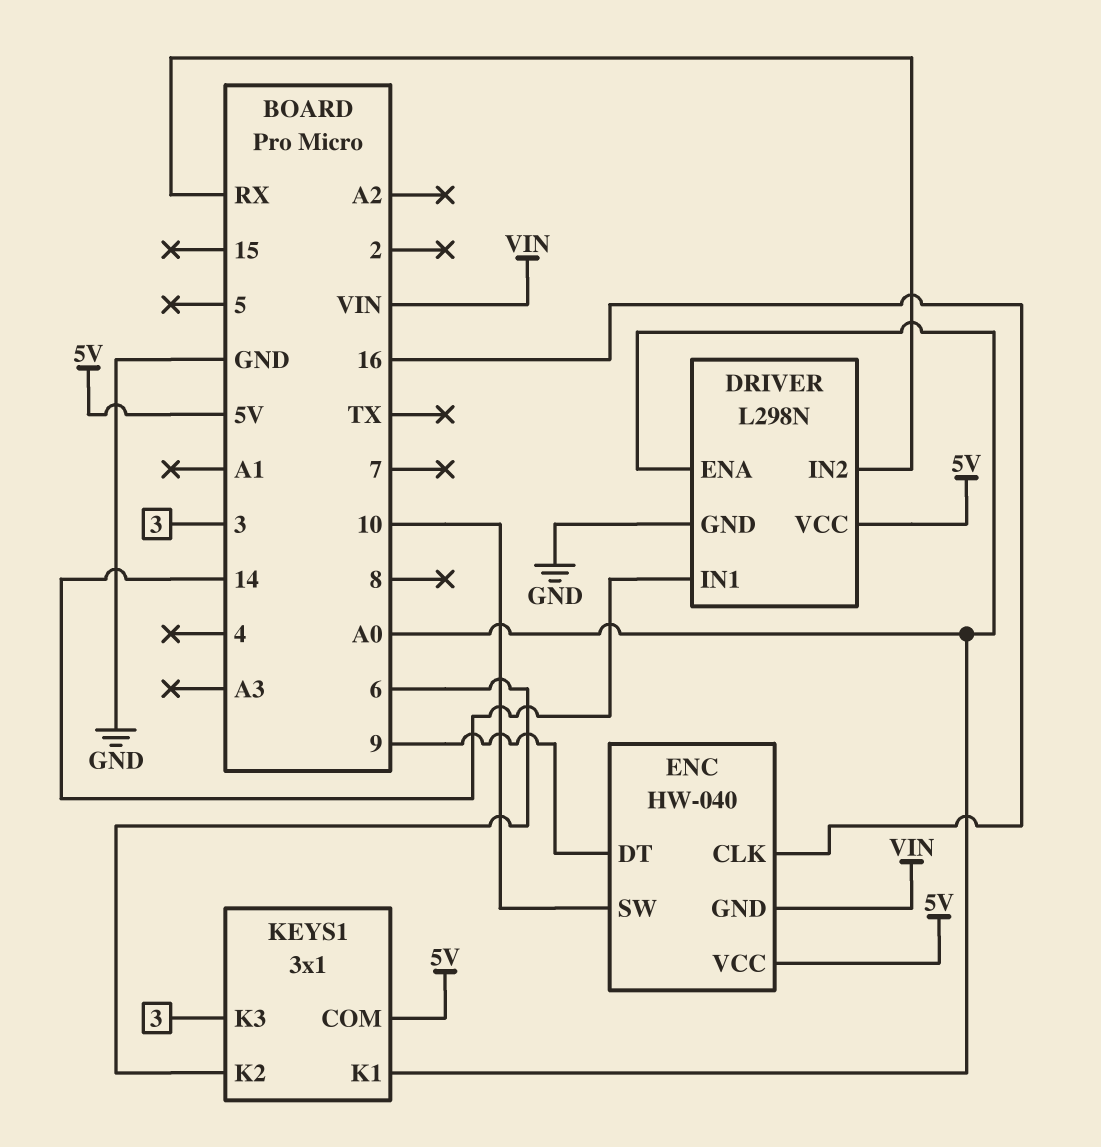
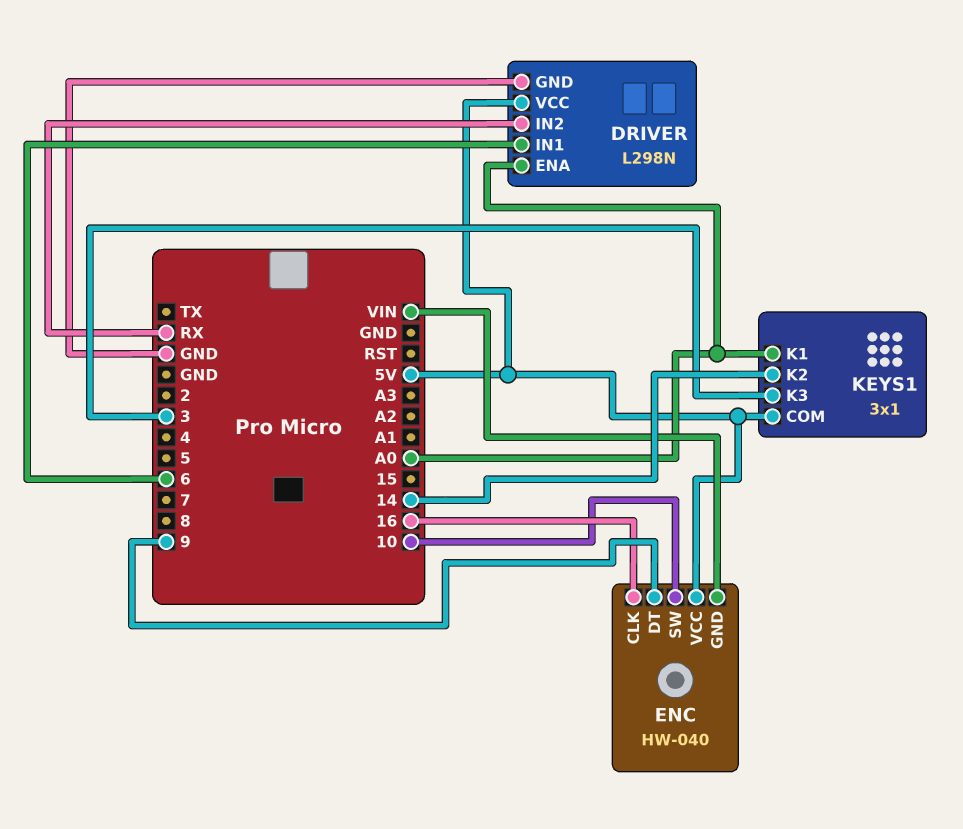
DRIVER pin IN1: 14 -> 6
KEYS1 pin K2: 6 -> 14

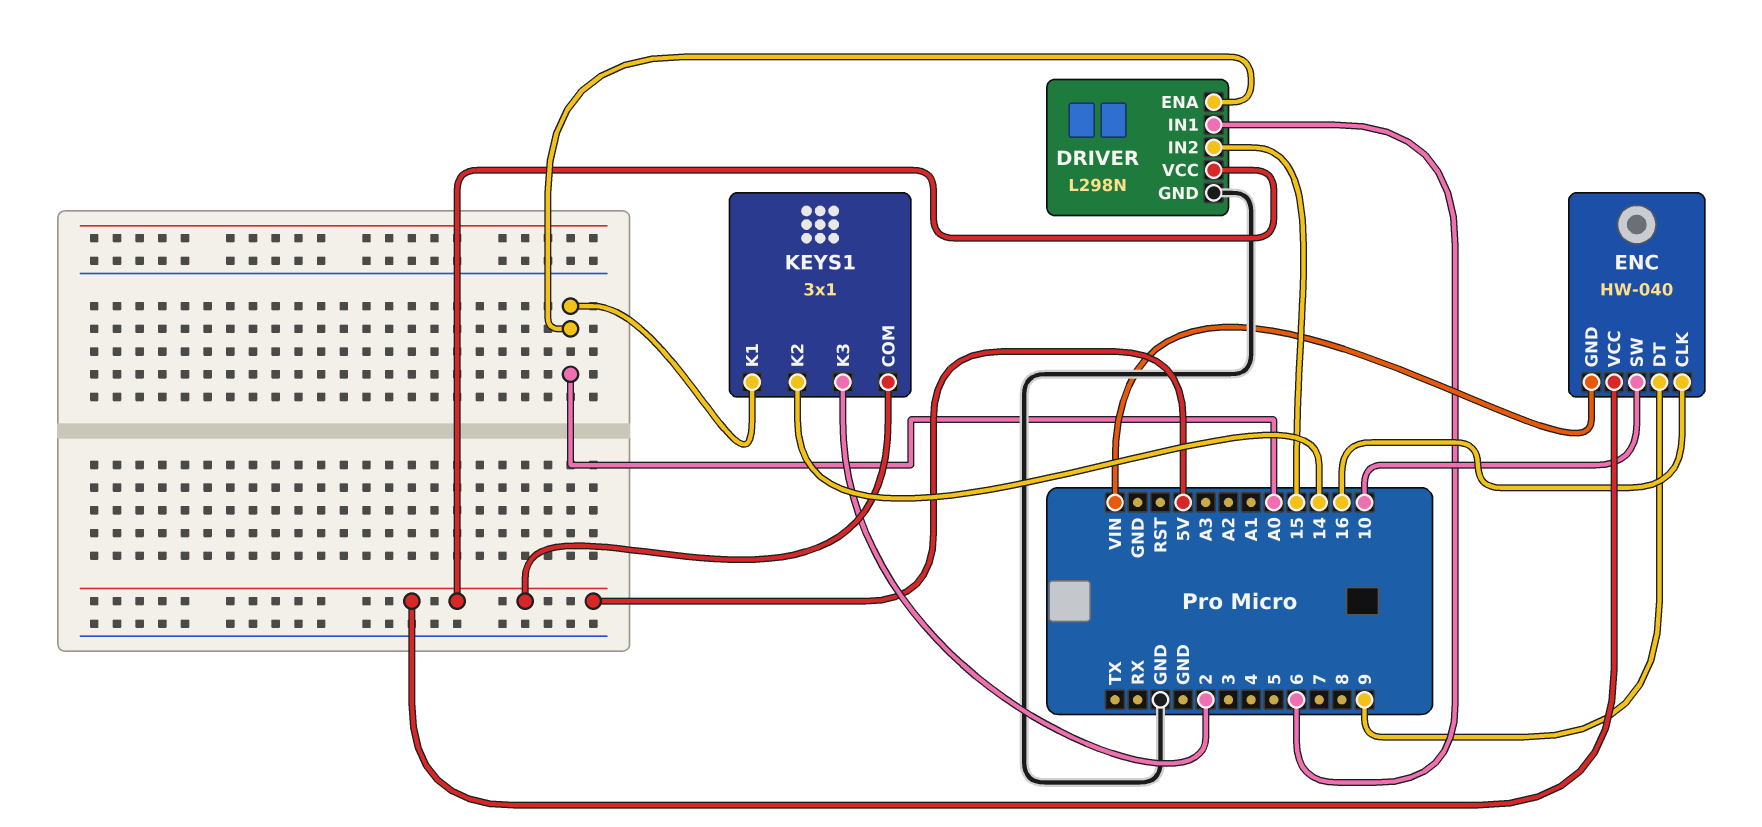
DRIVER pin IN2: RX -> 15
KEYS1 pin K3: 3 -> 2

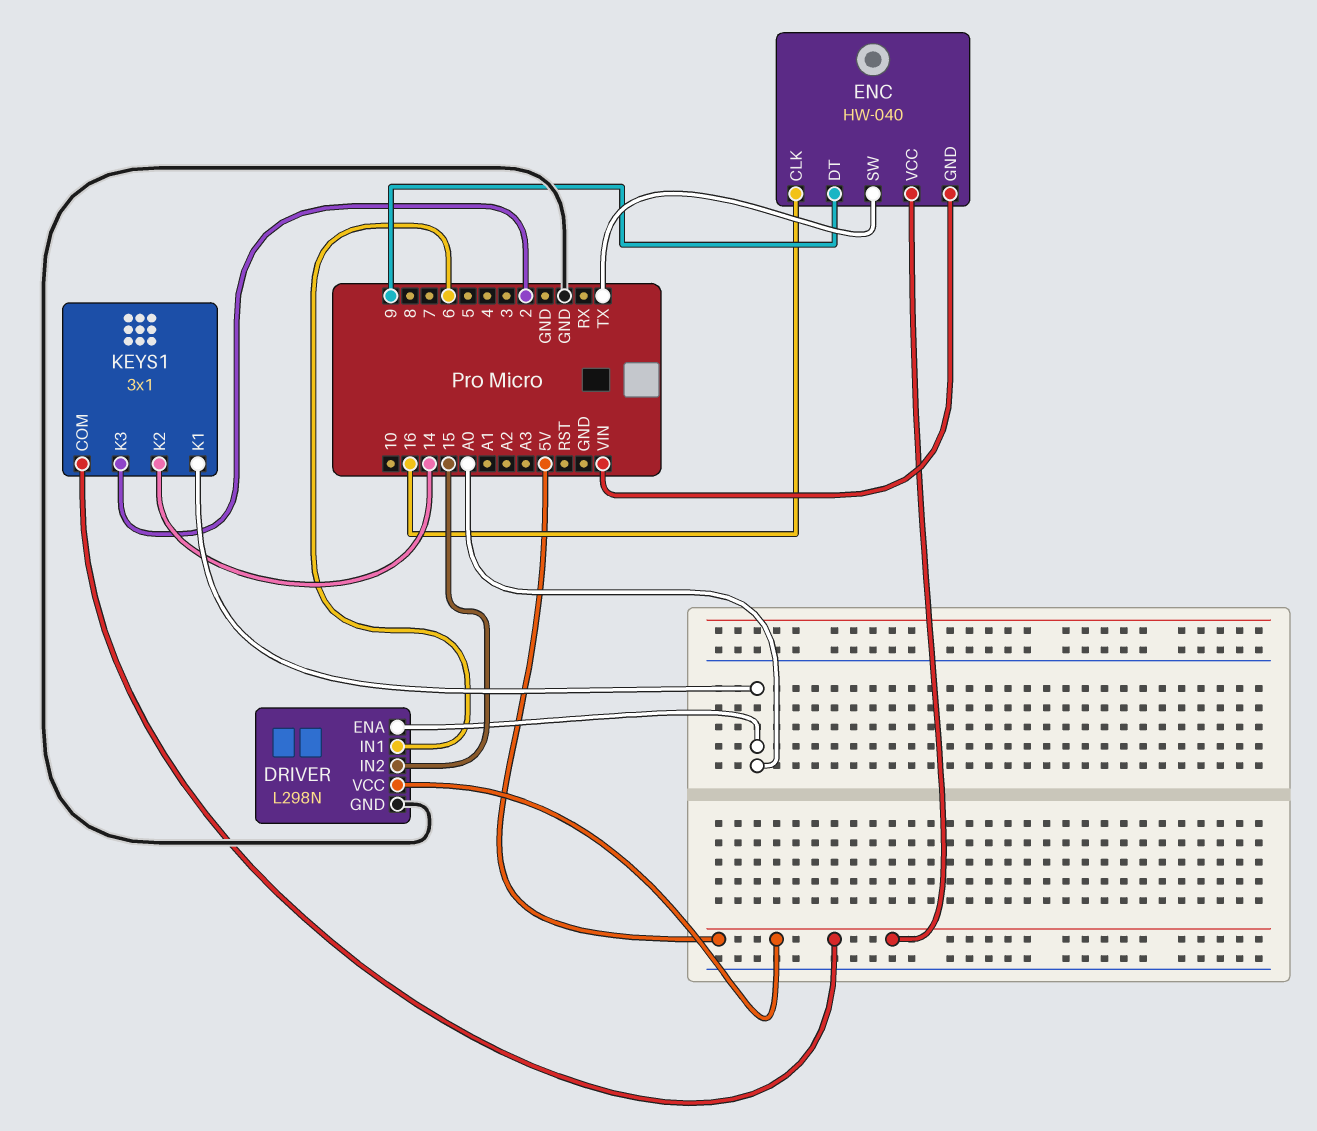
ENC pin SW: 10 -> TX

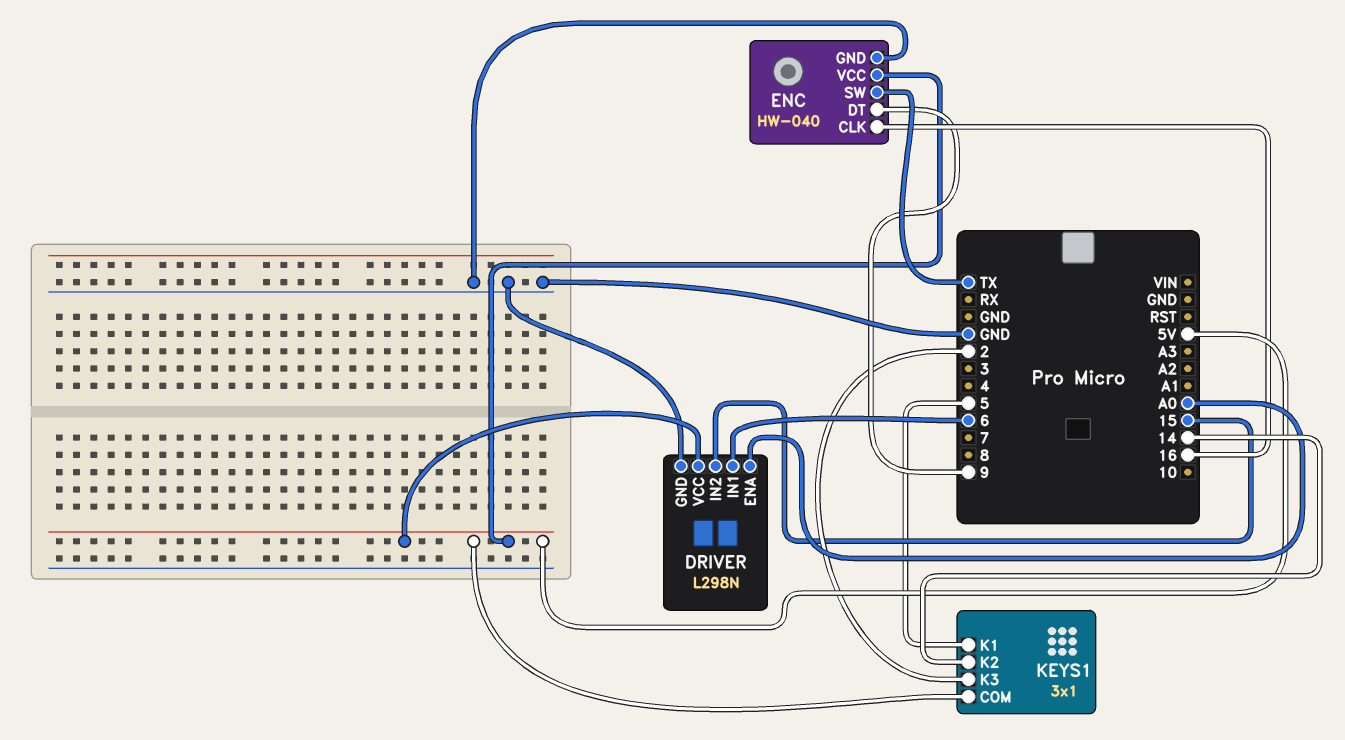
ENC pin GND: VIN -> GND
KEYS1 pin K1: A0 -> 5

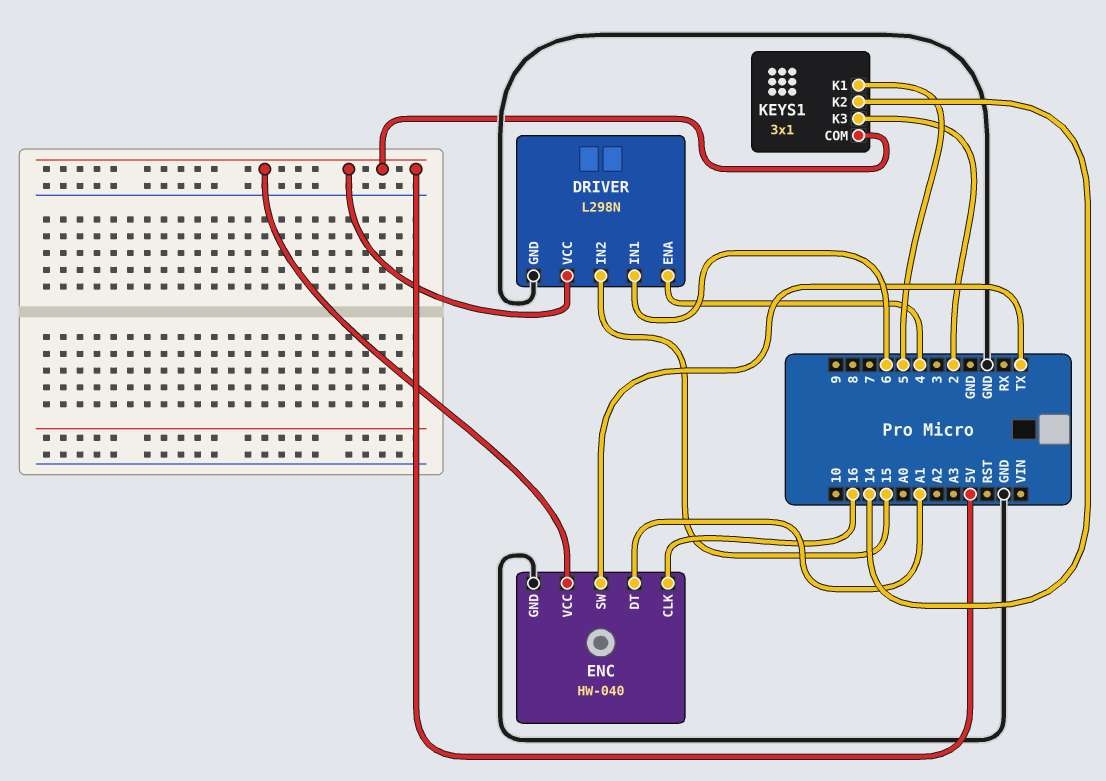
DRIVER pin ENA: A0 -> 4
ENC pin DT: 9 -> A1

